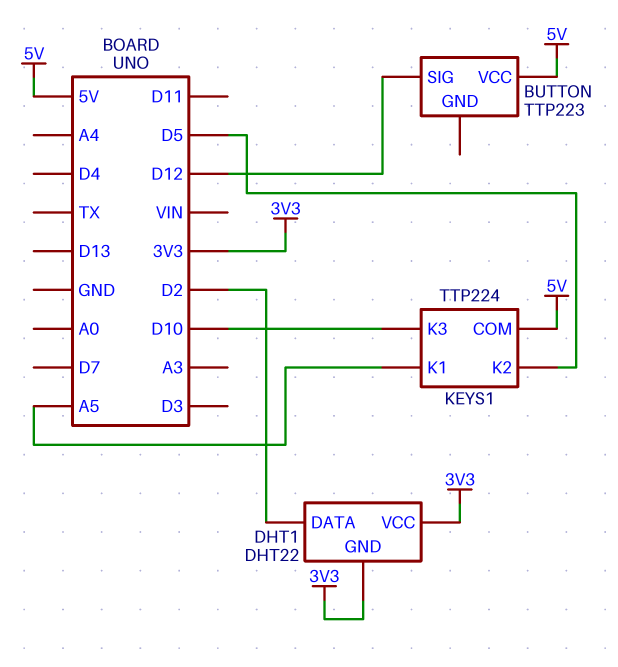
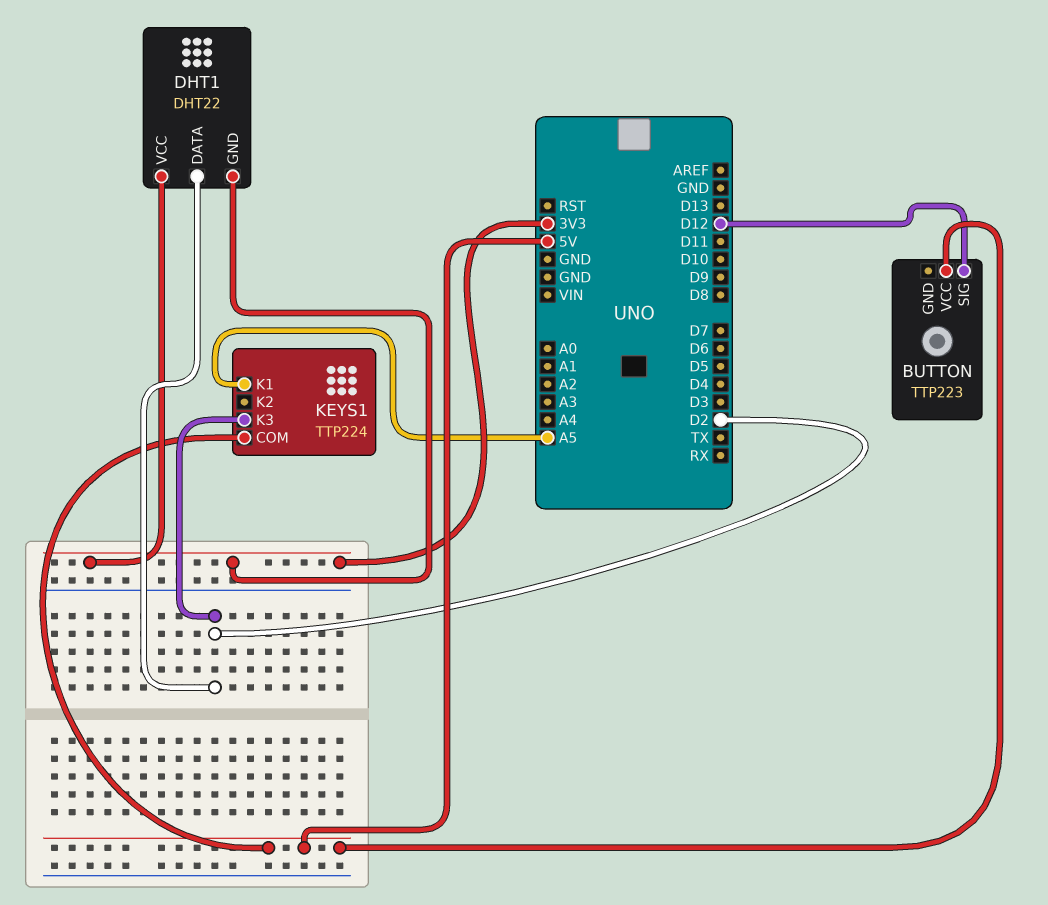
KEYS1 pin K2: D5 -> none
KEYS1 pin K3: D10 -> D2

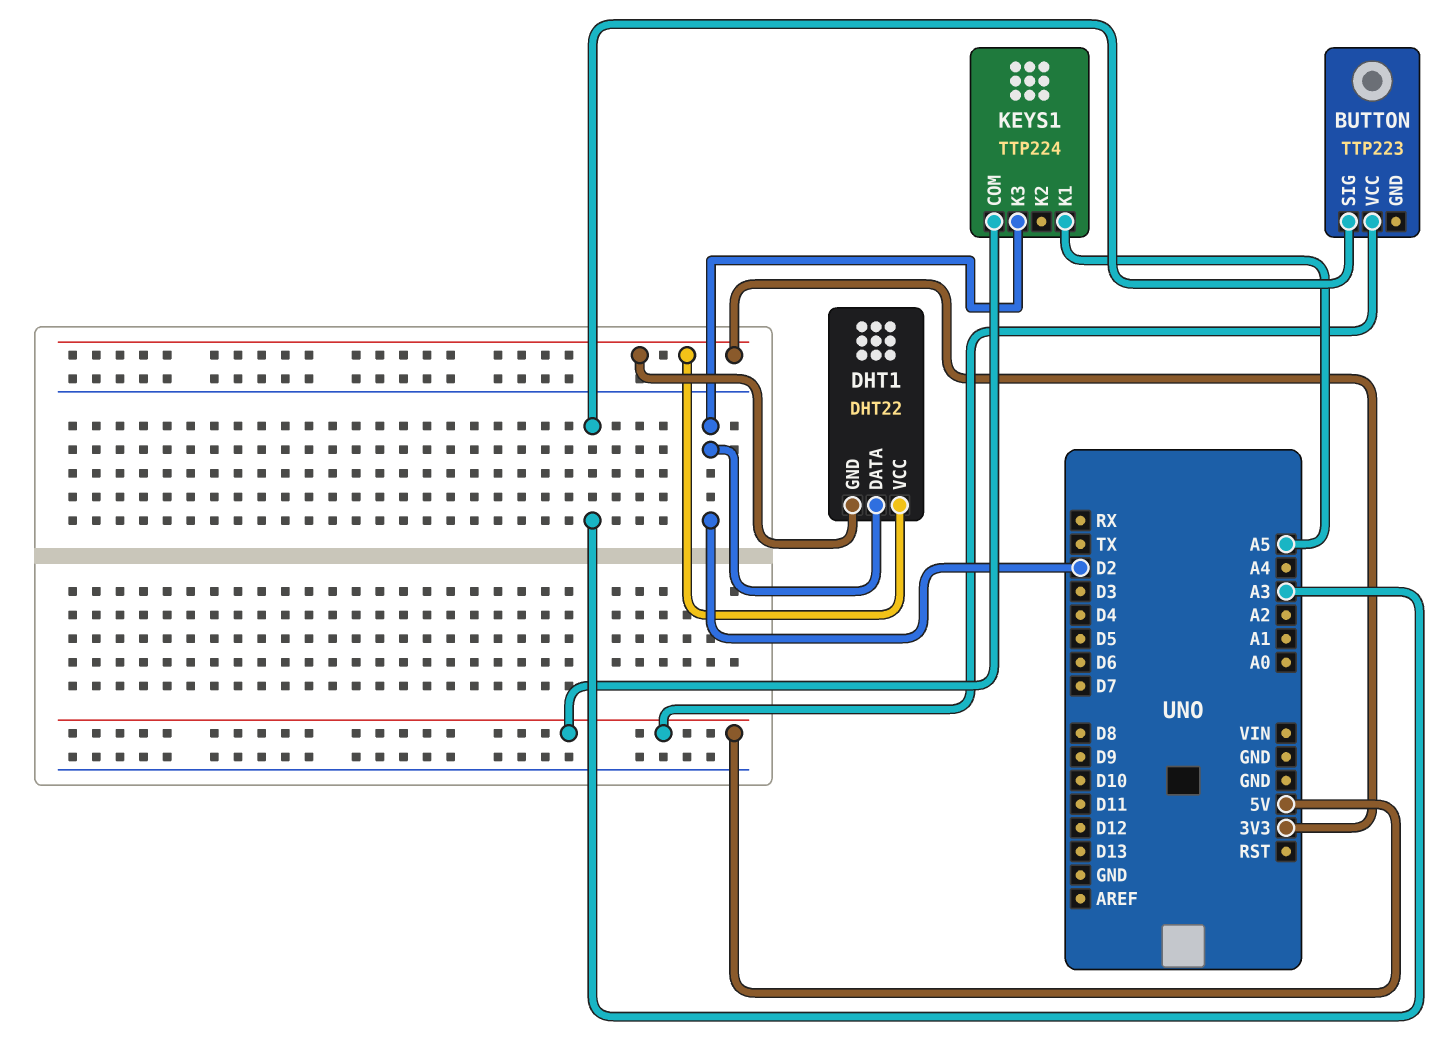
BUTTON pin SIG: D12 -> A3

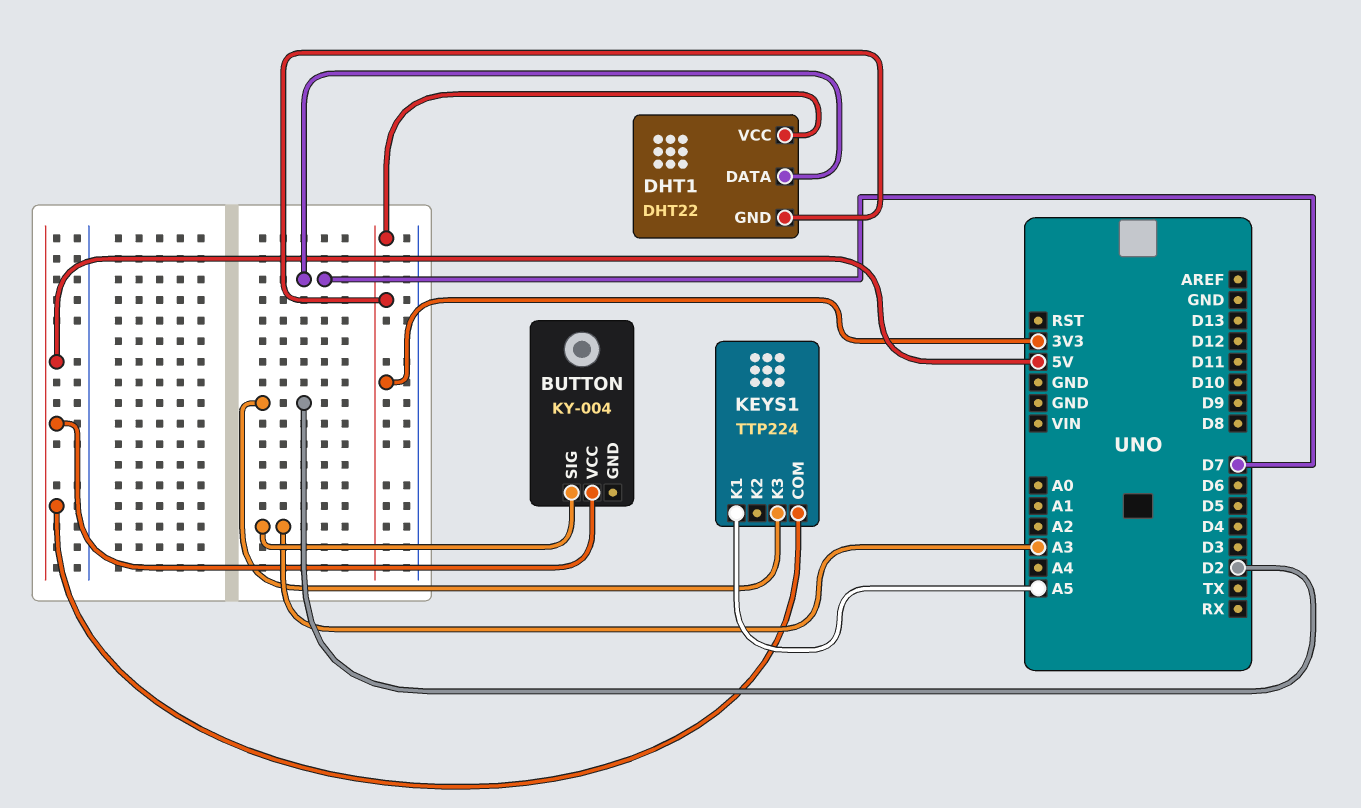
BUTTON: TTP223 -> KY-004
DHT1 pin DATA: D2 -> D7

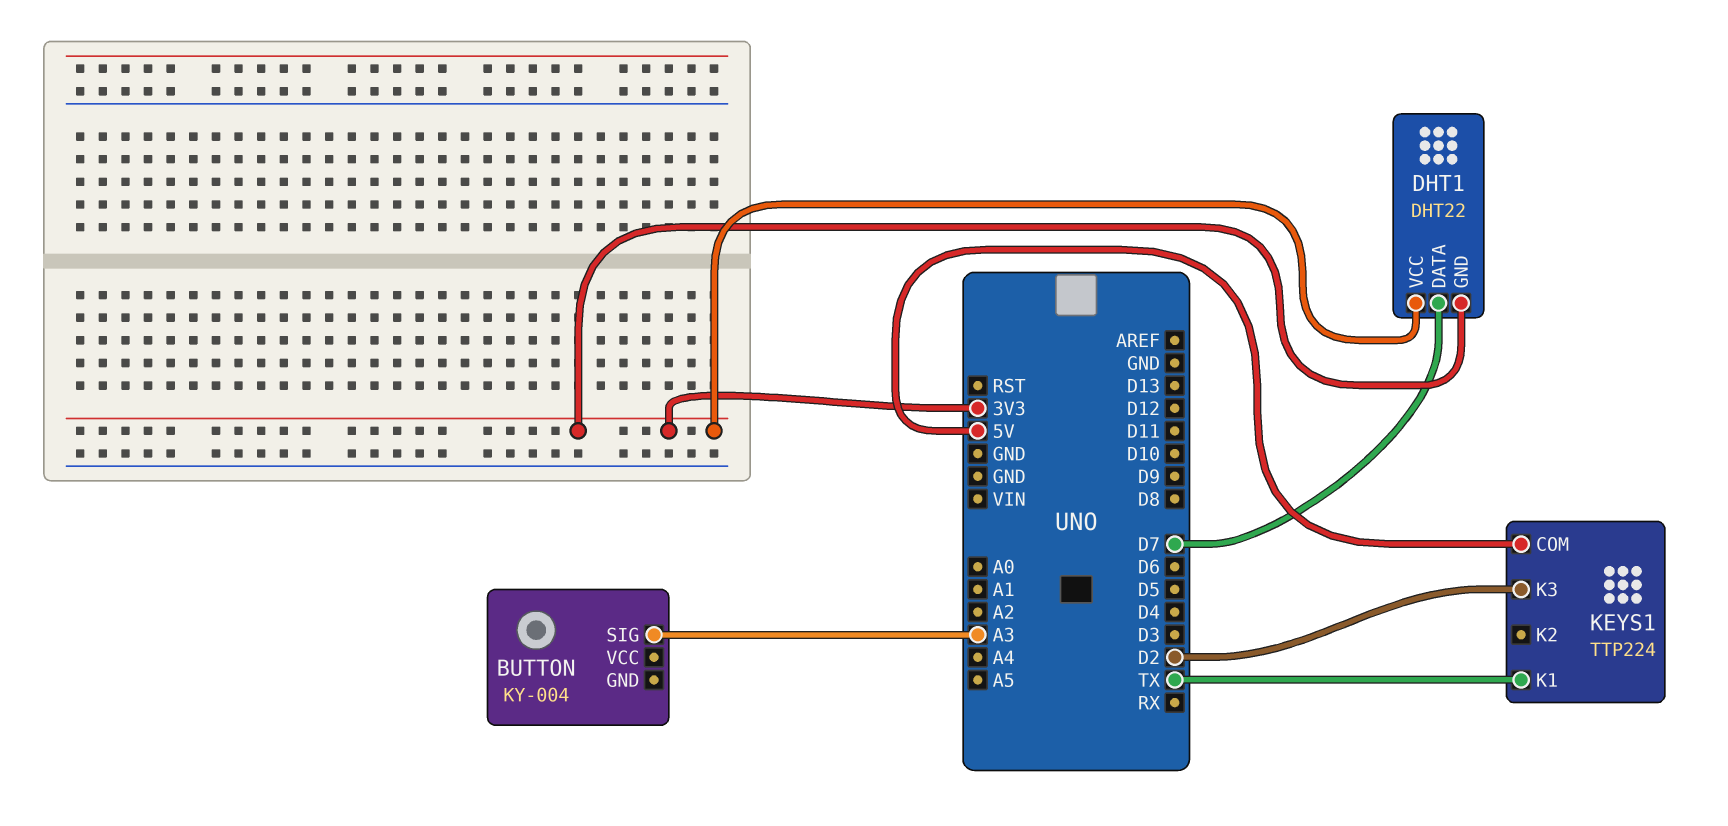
BUTTON pin VCC: 5V -> none
KEYS1 pin K1: A5 -> TX

